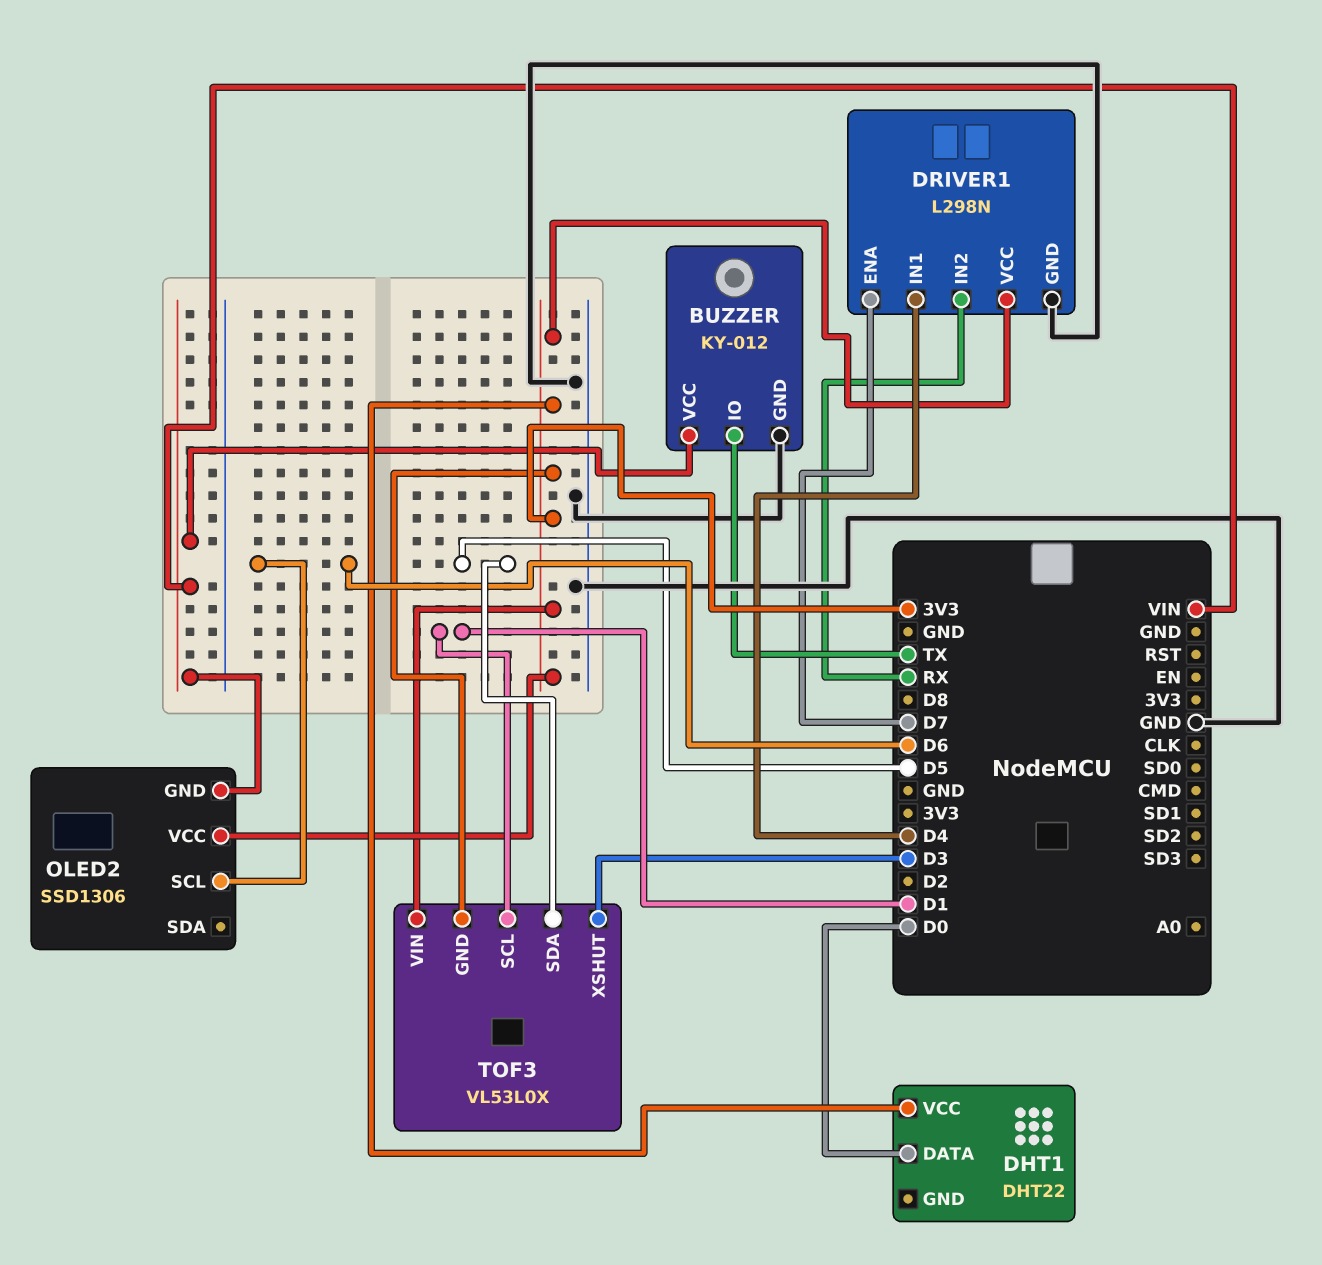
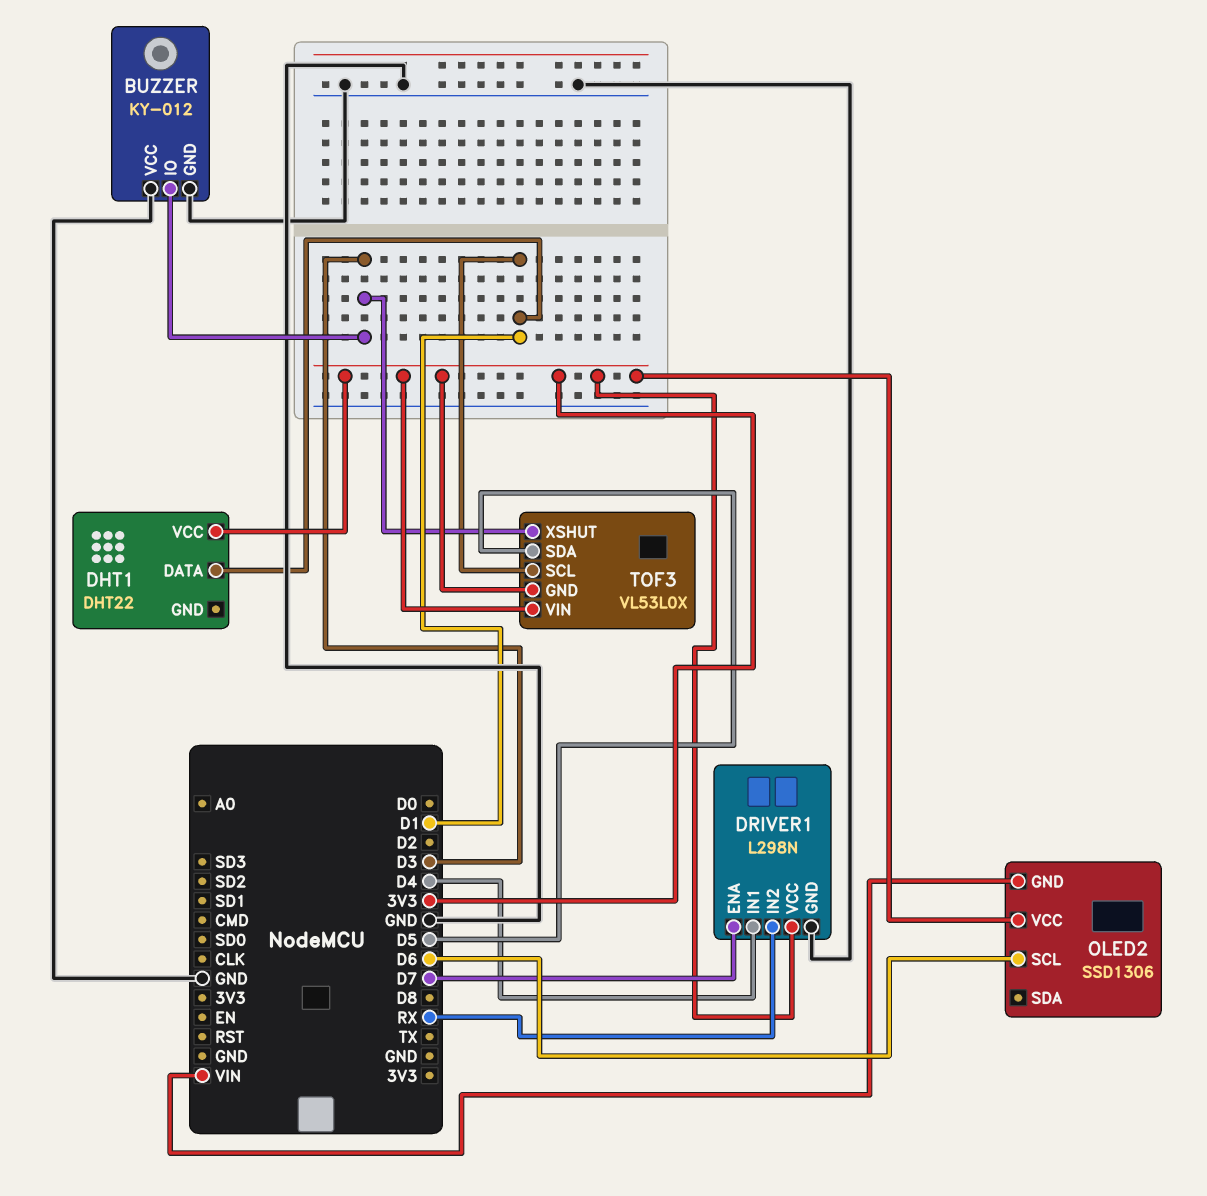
BUZZER pin IO: TX -> D3
BUZZER pin VCC: VIN -> GND
DHT1 pin DATA: D0 -> D1

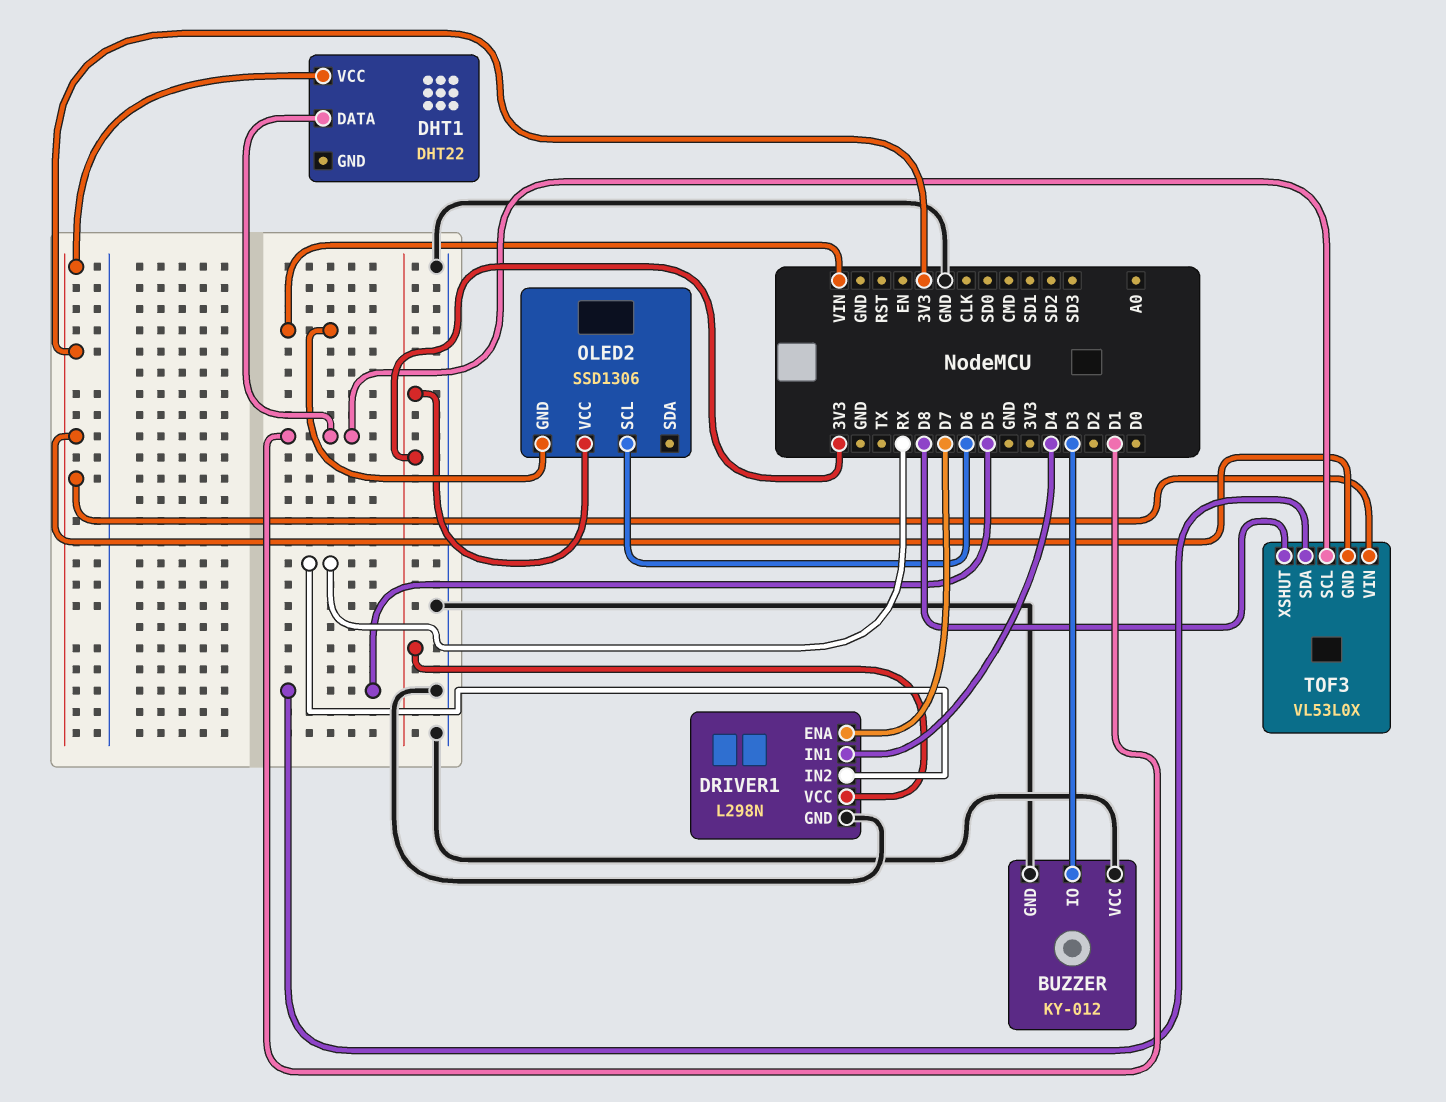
TOF3 pin XSHUT: D3 -> D8

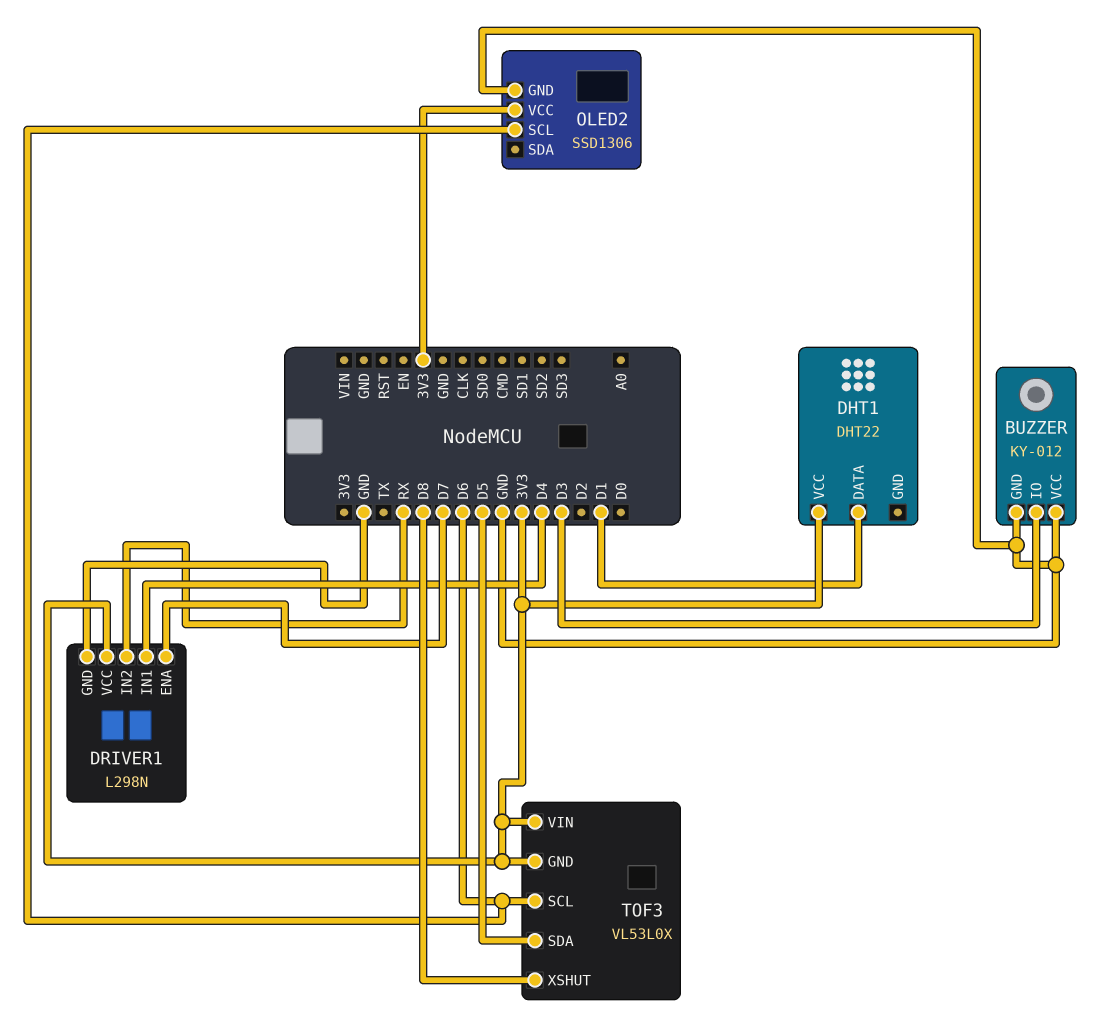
OLED2 pin GND: VIN -> GND
TOF3 pin SCL: D1 -> D6

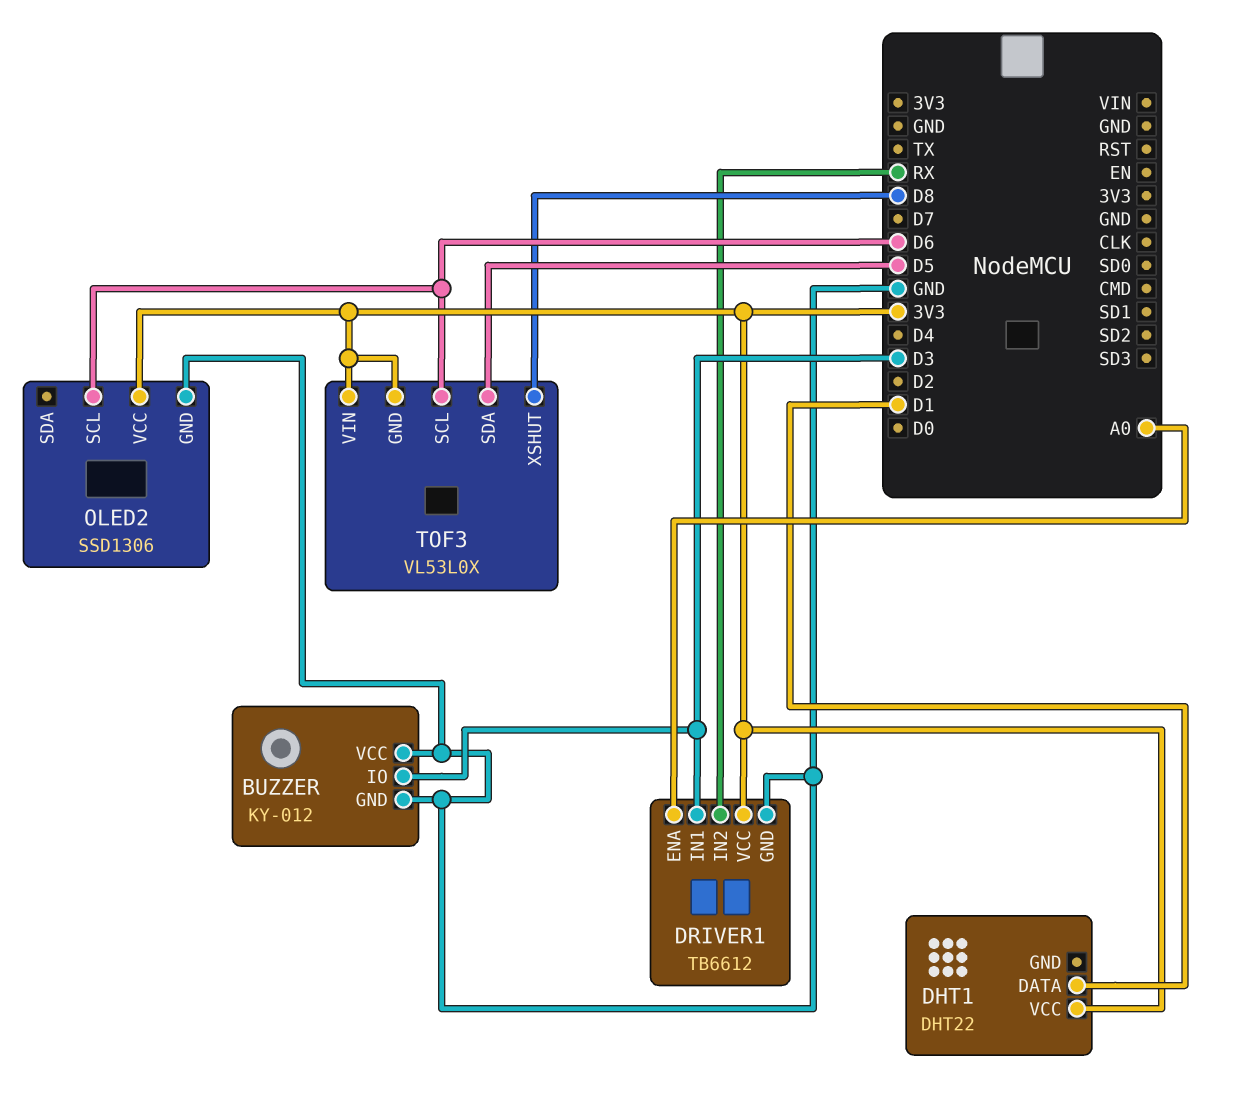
DRIVER1: L298N -> TB6612
DRIVER1 pin ENA: D7 -> A0
DRIVER1 pin IN1: D4 -> D3

